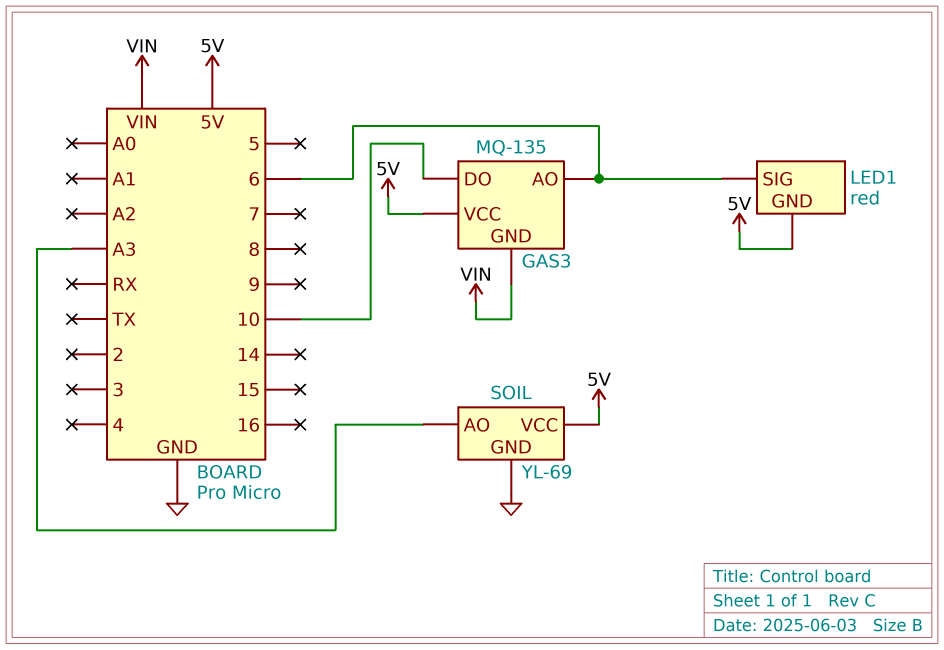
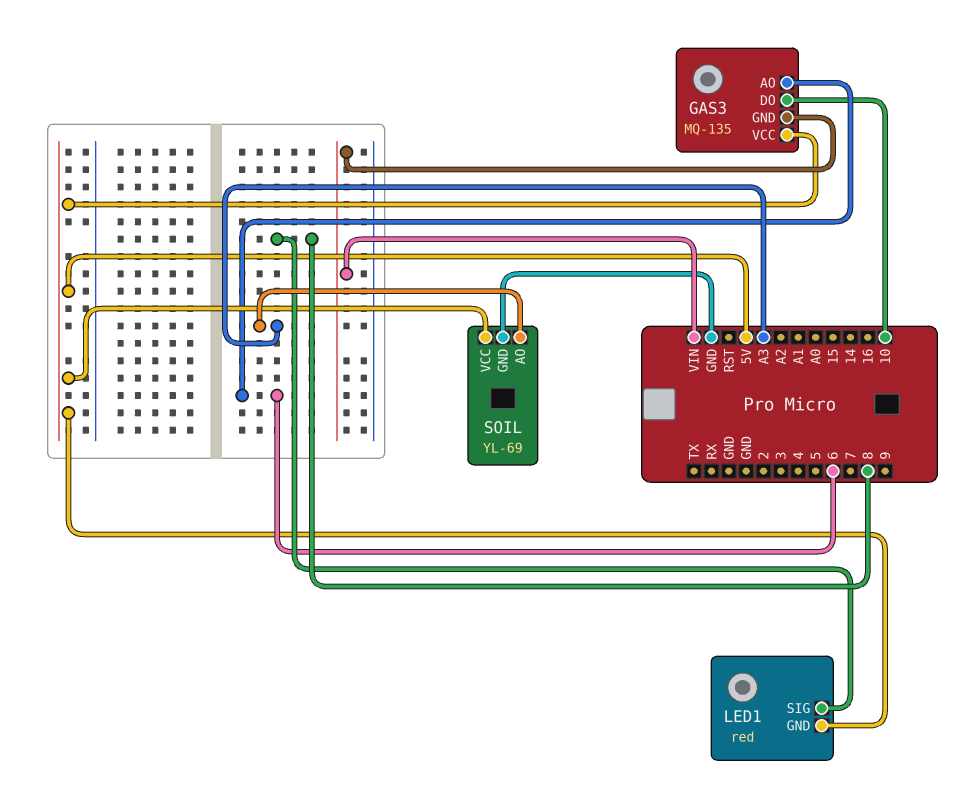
LED1 pin SIG: 6 -> 8

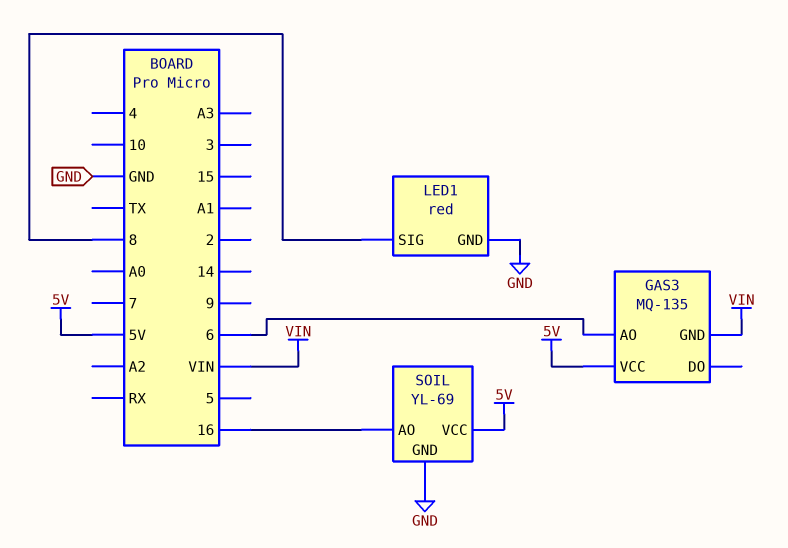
GAS3 pin DO: 10 -> none
LED1 pin GND: 5V -> GND
SOIL pin AO: A3 -> 16

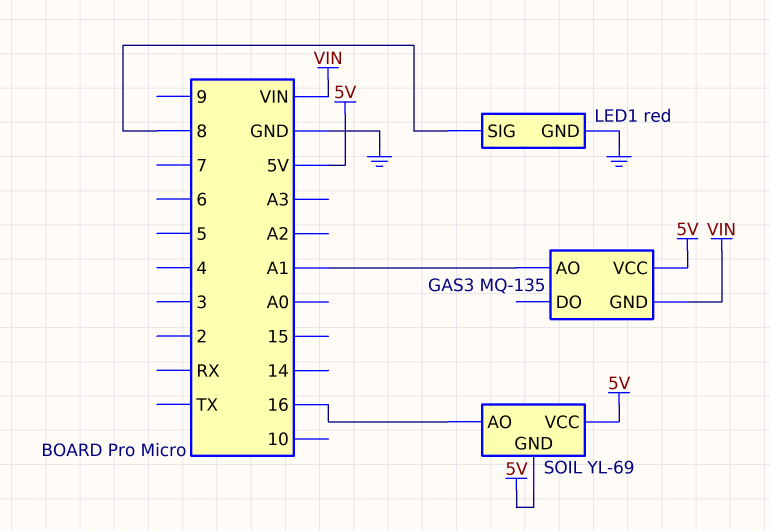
GAS3 pin AO: 6 -> A1
SOIL pin GND: GND -> 5V

